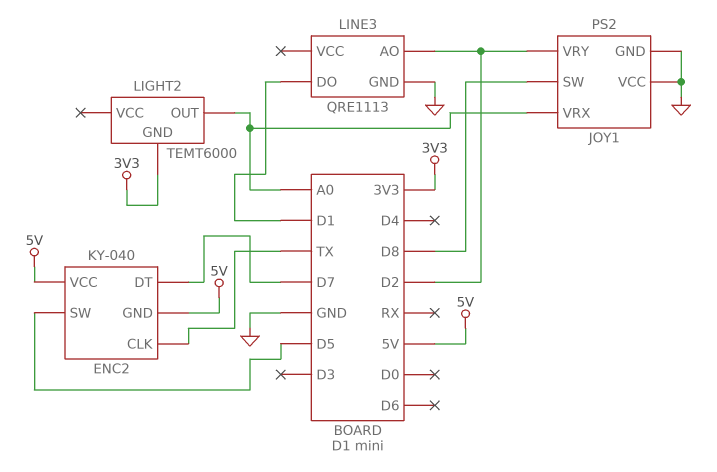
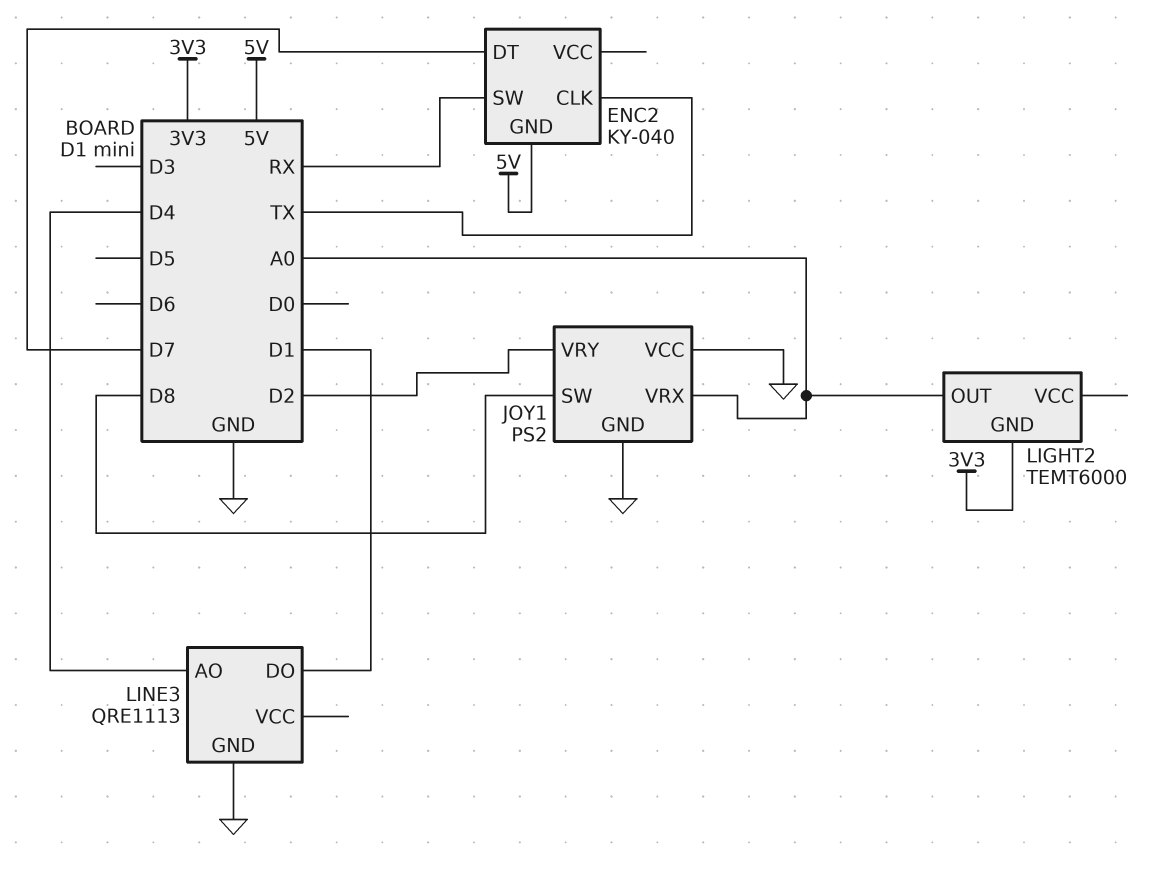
ENC2 pin SW: D5 -> RX
ENC2 pin VCC: 5V -> none
LINE3 pin AO: D2 -> D4

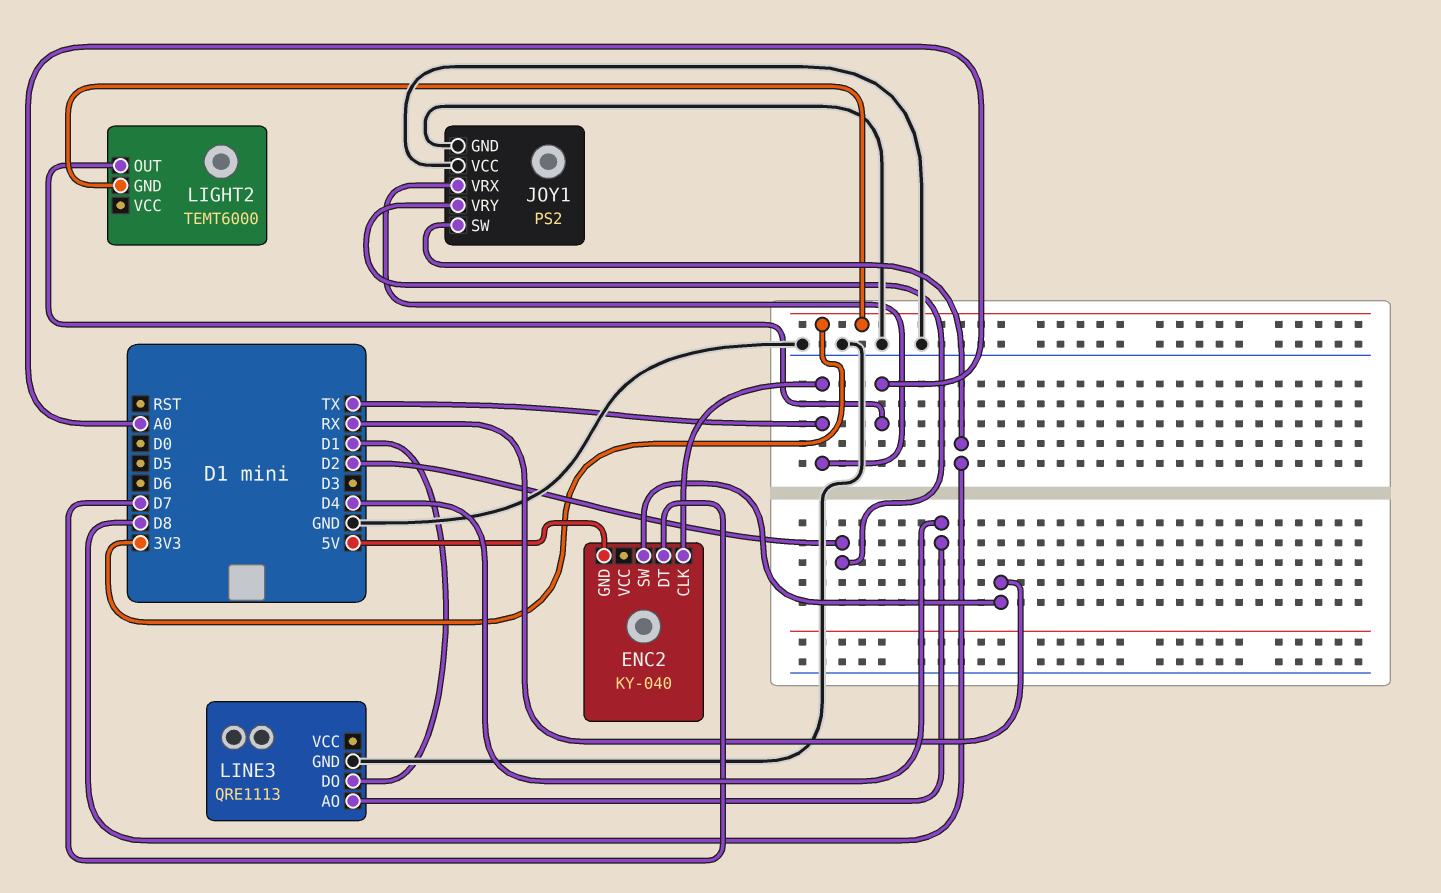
JOY1 pin VRX: A0 -> TX

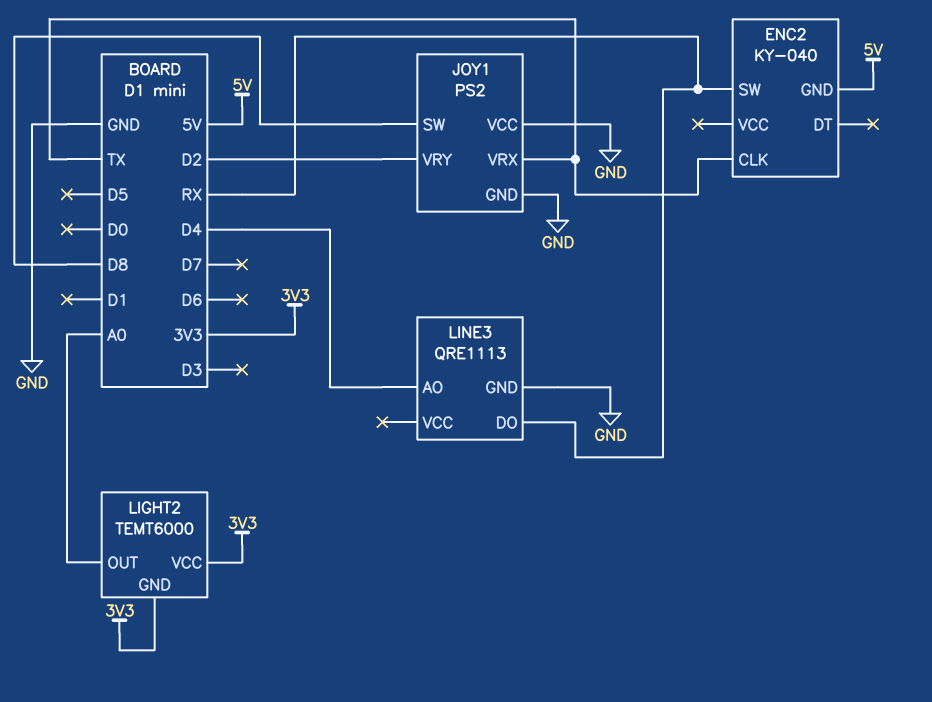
ENC2 pin DT: D7 -> none
LIGHT2 pin VCC: none -> 3V3
LINE3 pin DO: D1 -> RX

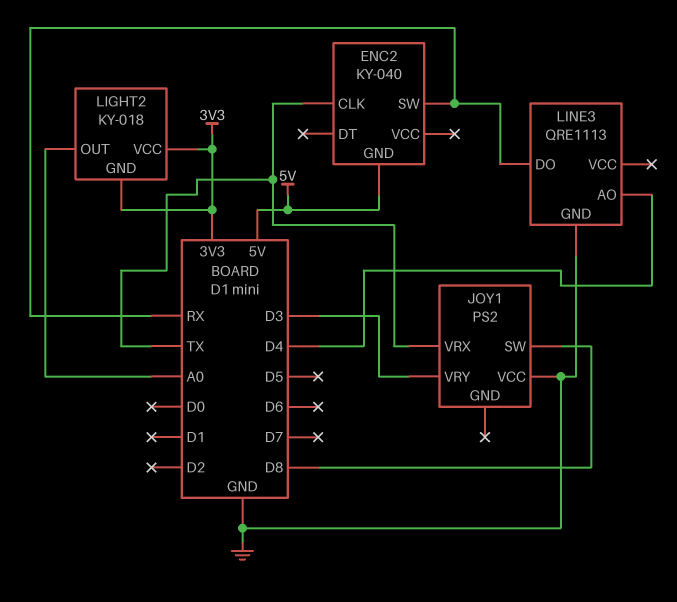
JOY1 pin GND: GND -> none
JOY1 pin VRY: D2 -> D3
LIGHT2: TEMT6000 -> KY-018

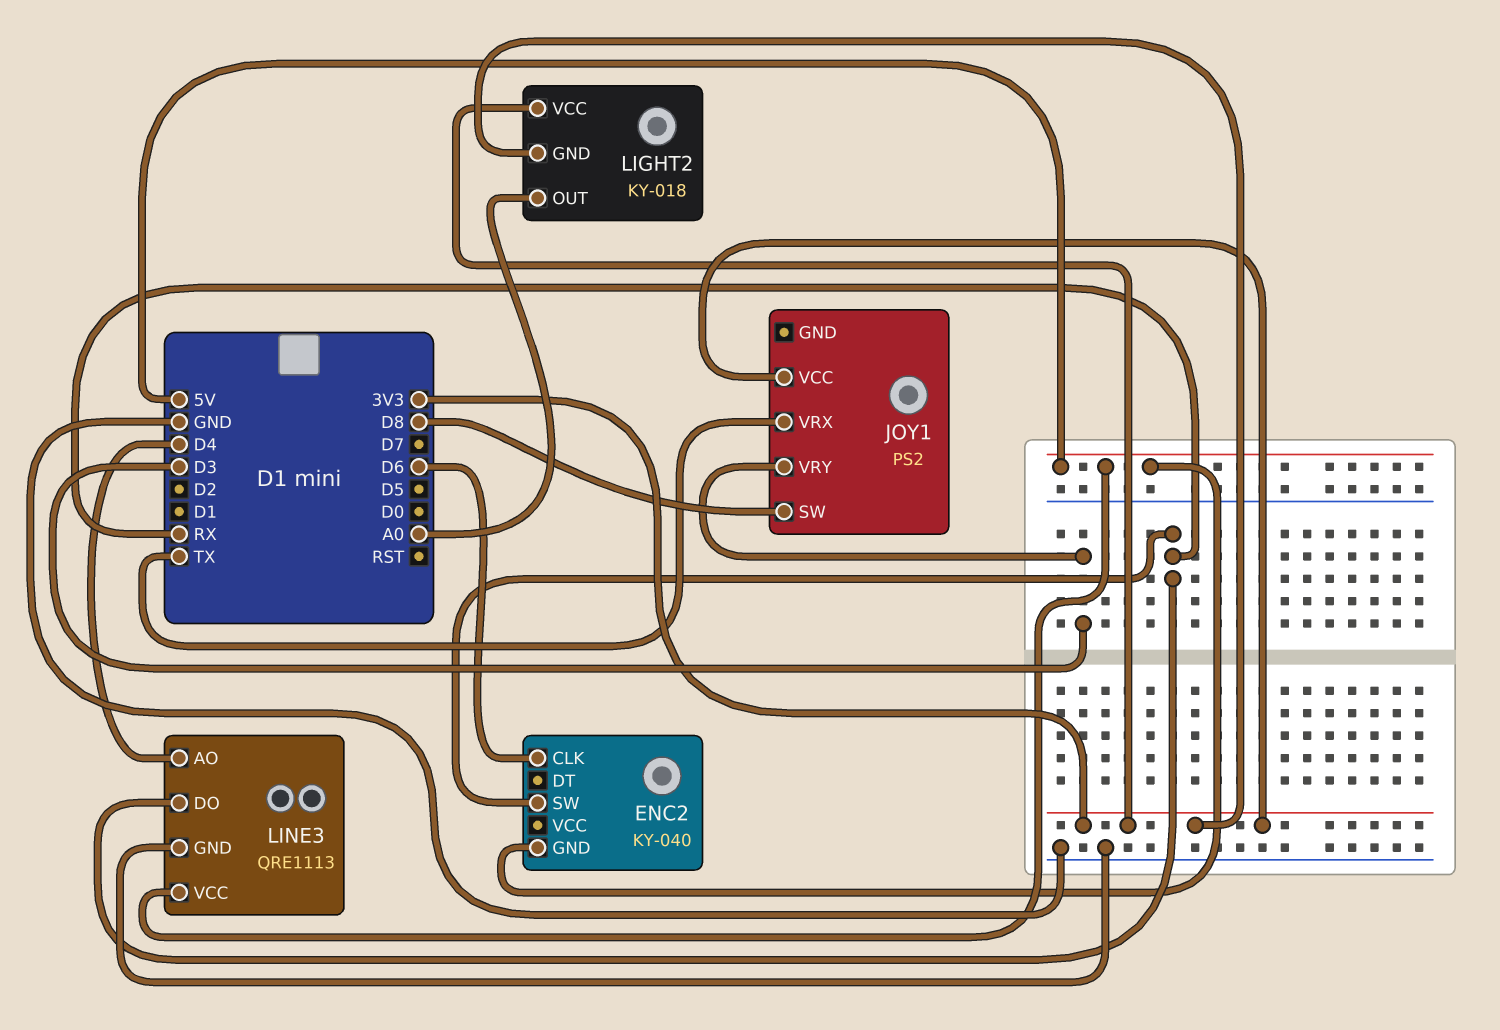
ENC2 pin CLK: TX -> D6
JOY1 pin VCC: GND -> 3V3
LINE3 pin VCC: none -> 5V

